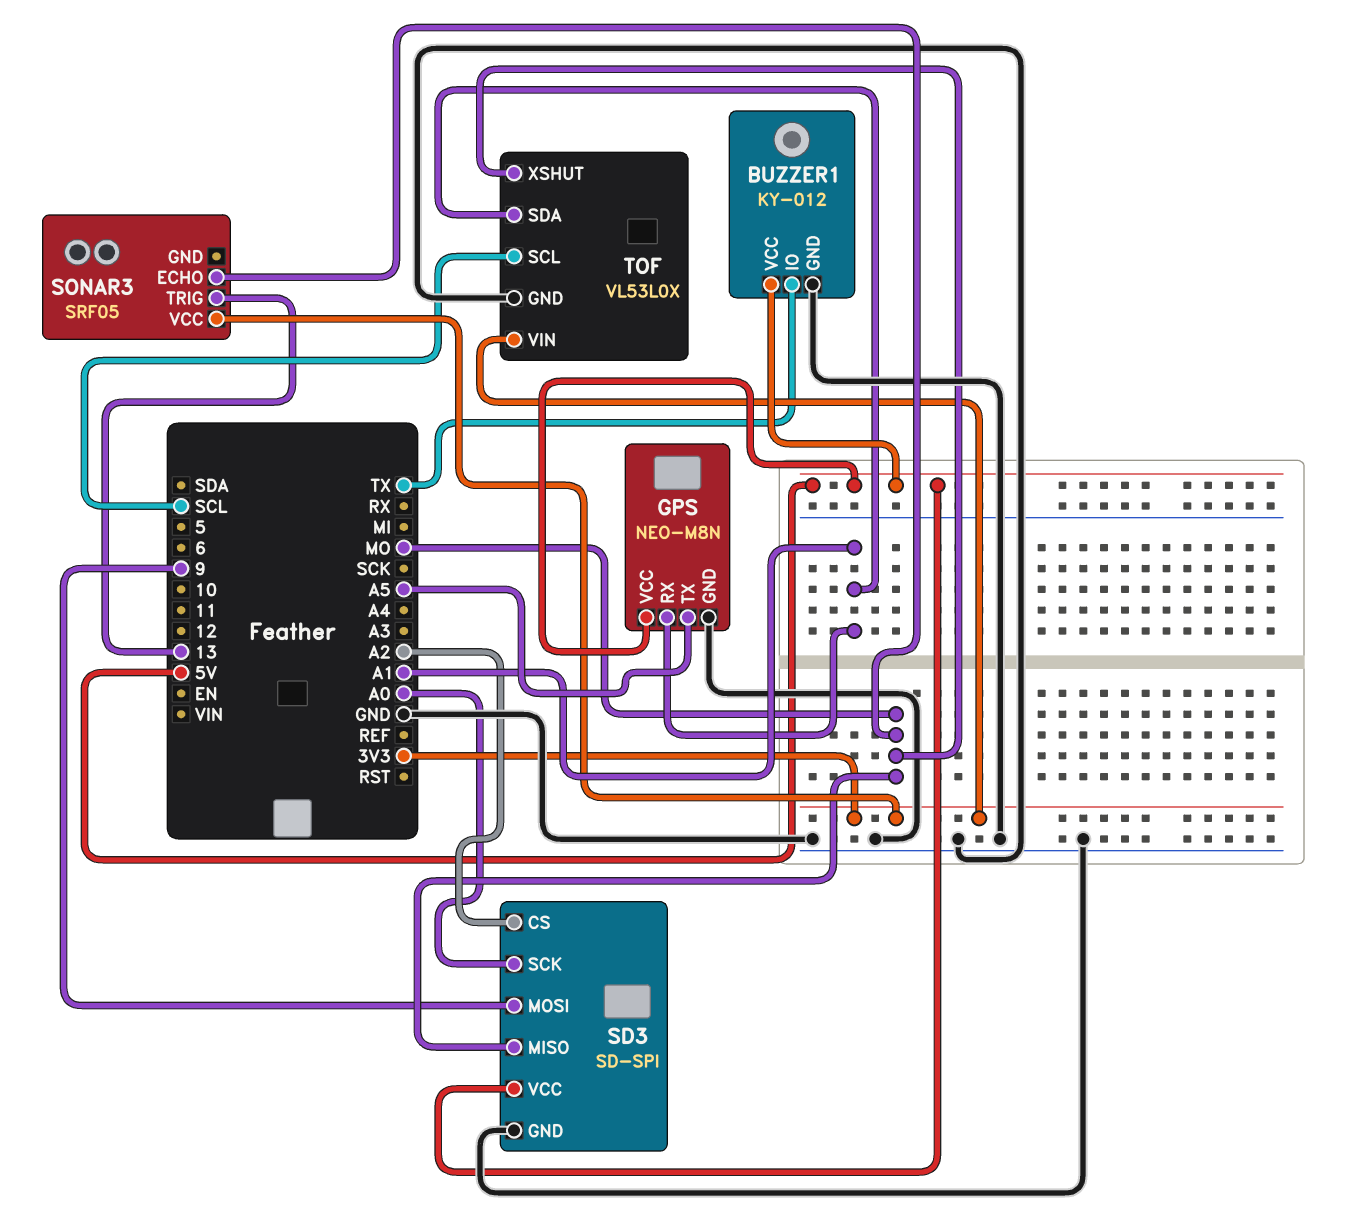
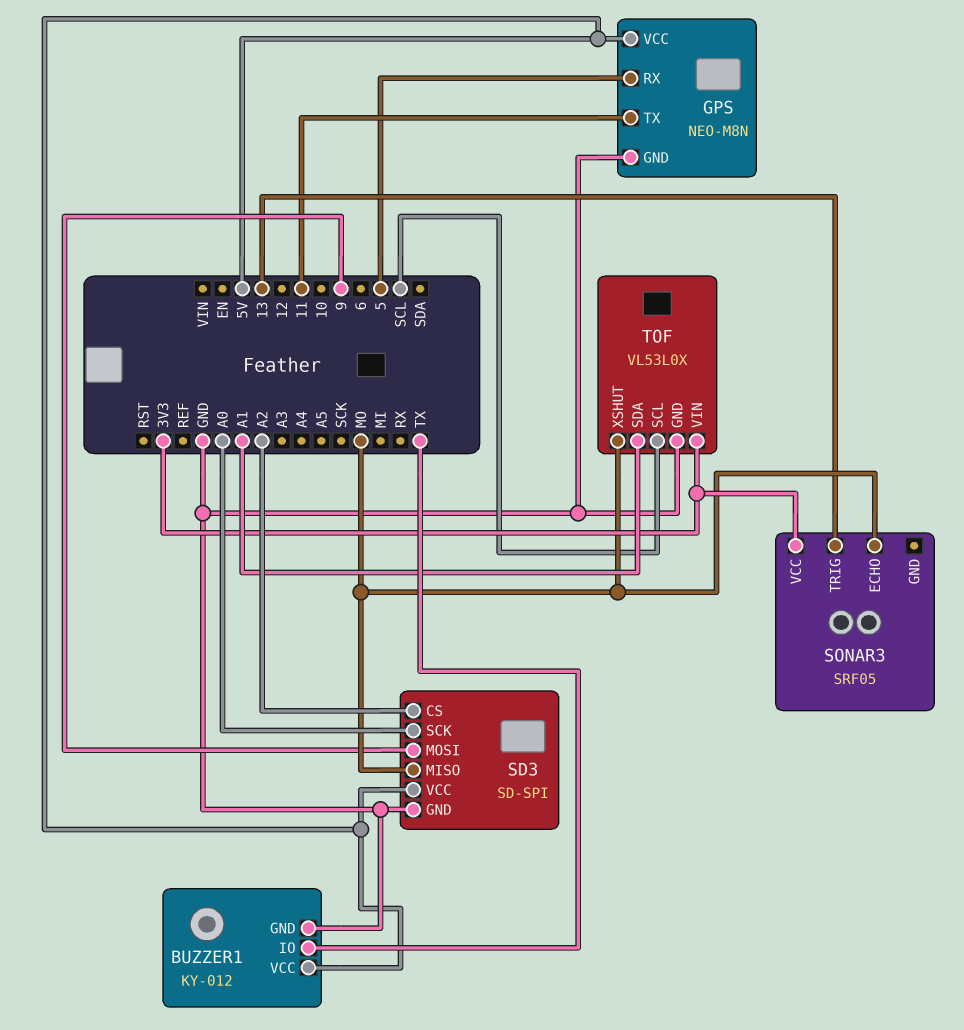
GPS pin RX: A1 -> 5
GPS pin TX: A5 -> 11

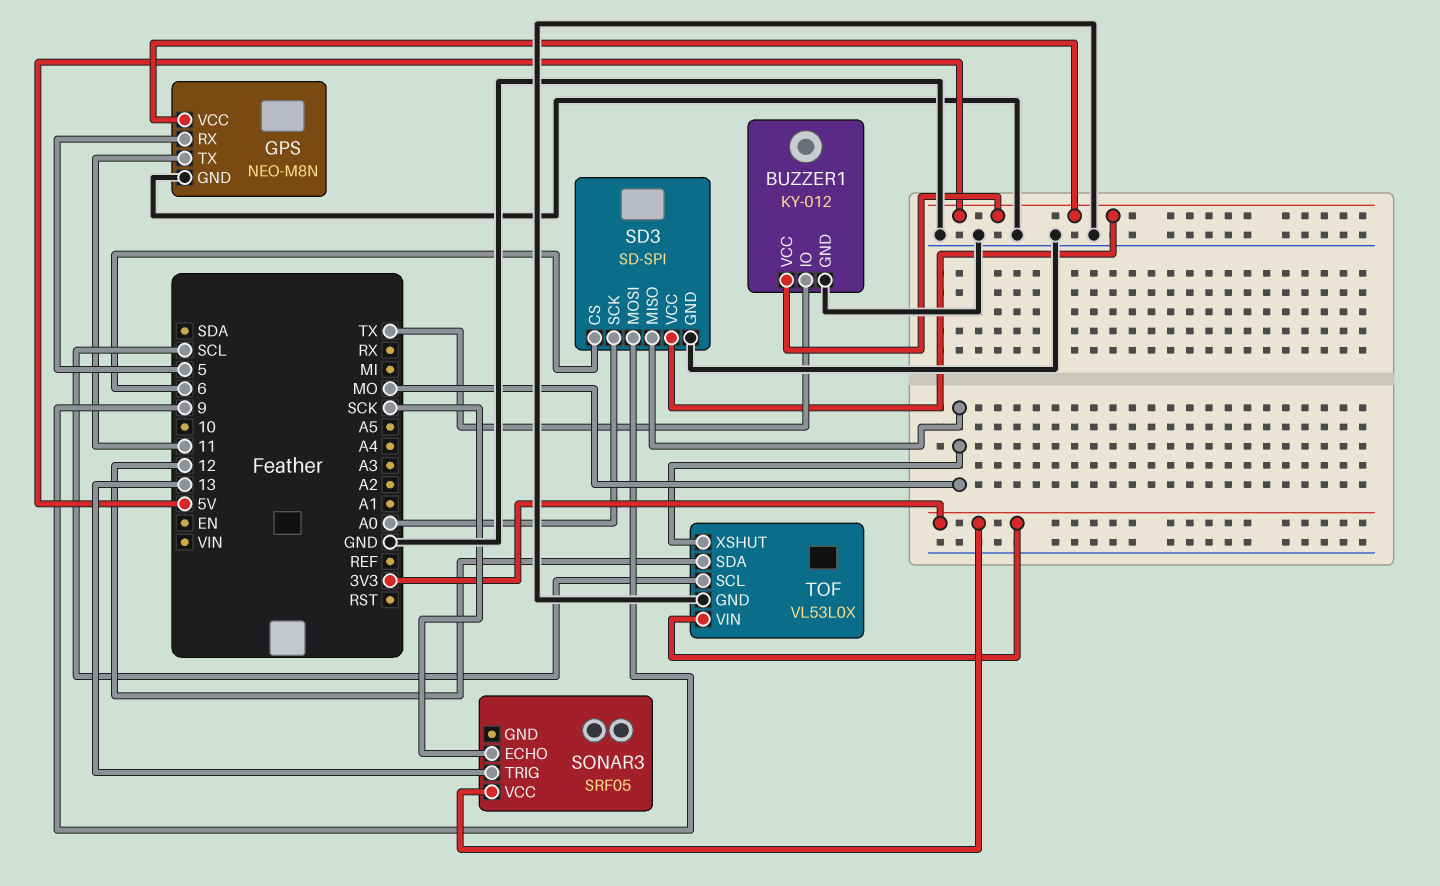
SD3 pin CS: A2 -> 6
SONAR3 pin ECHO: MO -> SCK
TOF pin SDA: A1 -> 12

